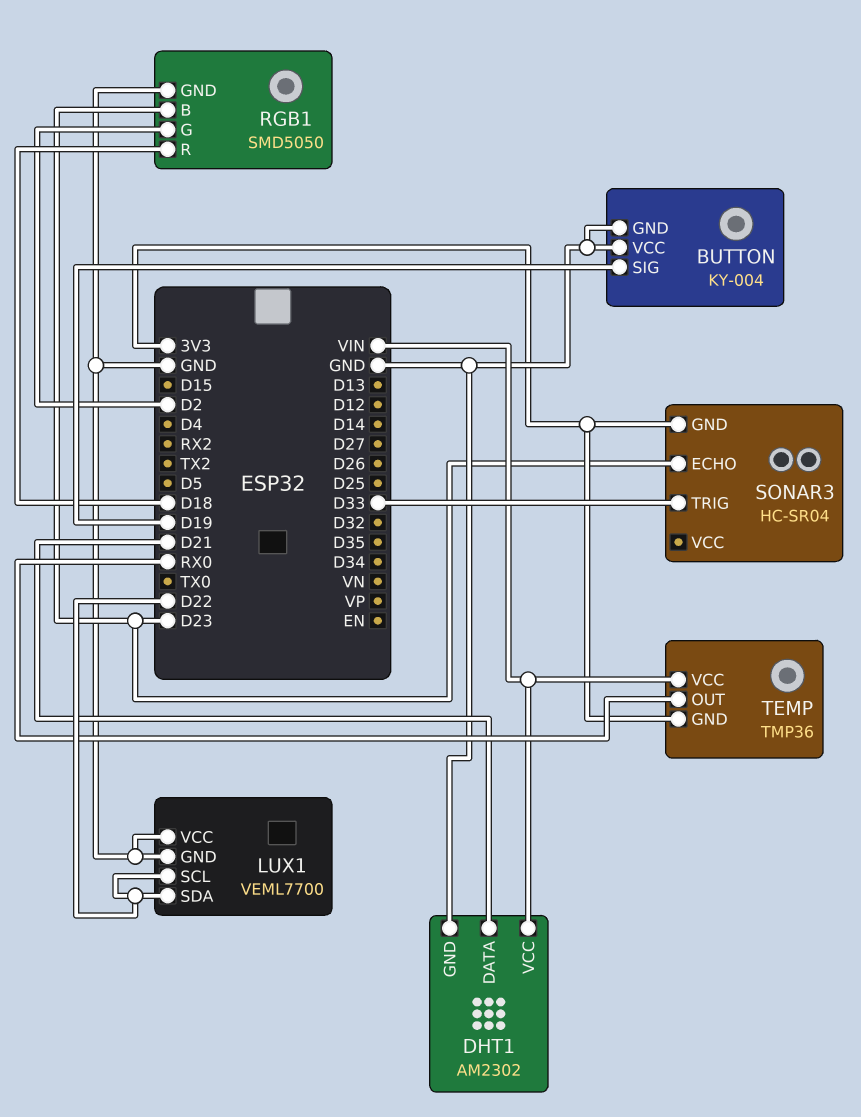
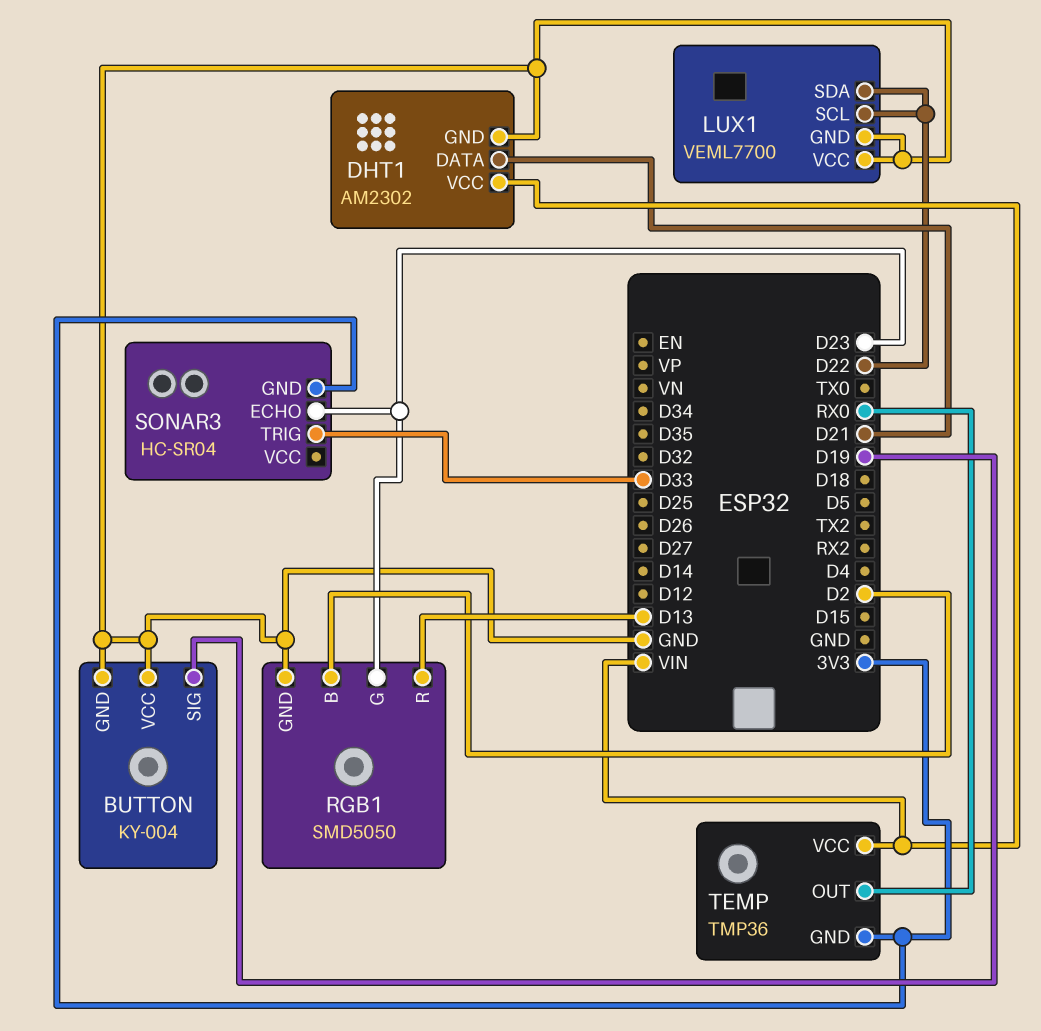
RGB1 pin B: D23 -> D2
RGB1 pin G: D2 -> D23
RGB1 pin R: D18 -> D13

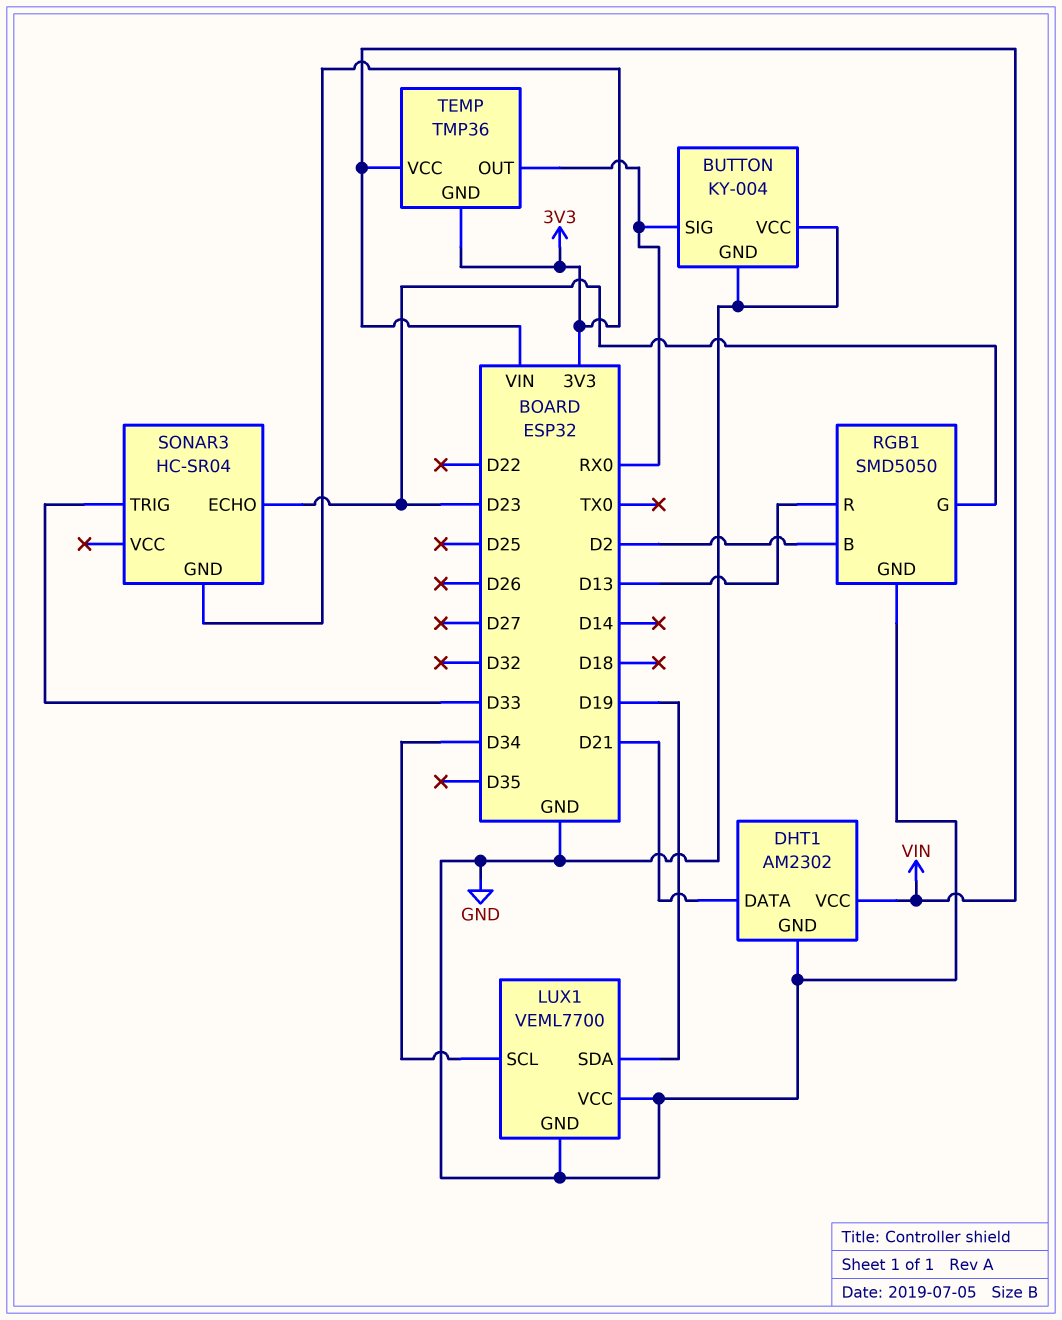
BUTTON pin SIG: D19 -> RX0
LUX1 pin SCL: D22 -> D34
LUX1 pin SDA: D22 -> D19

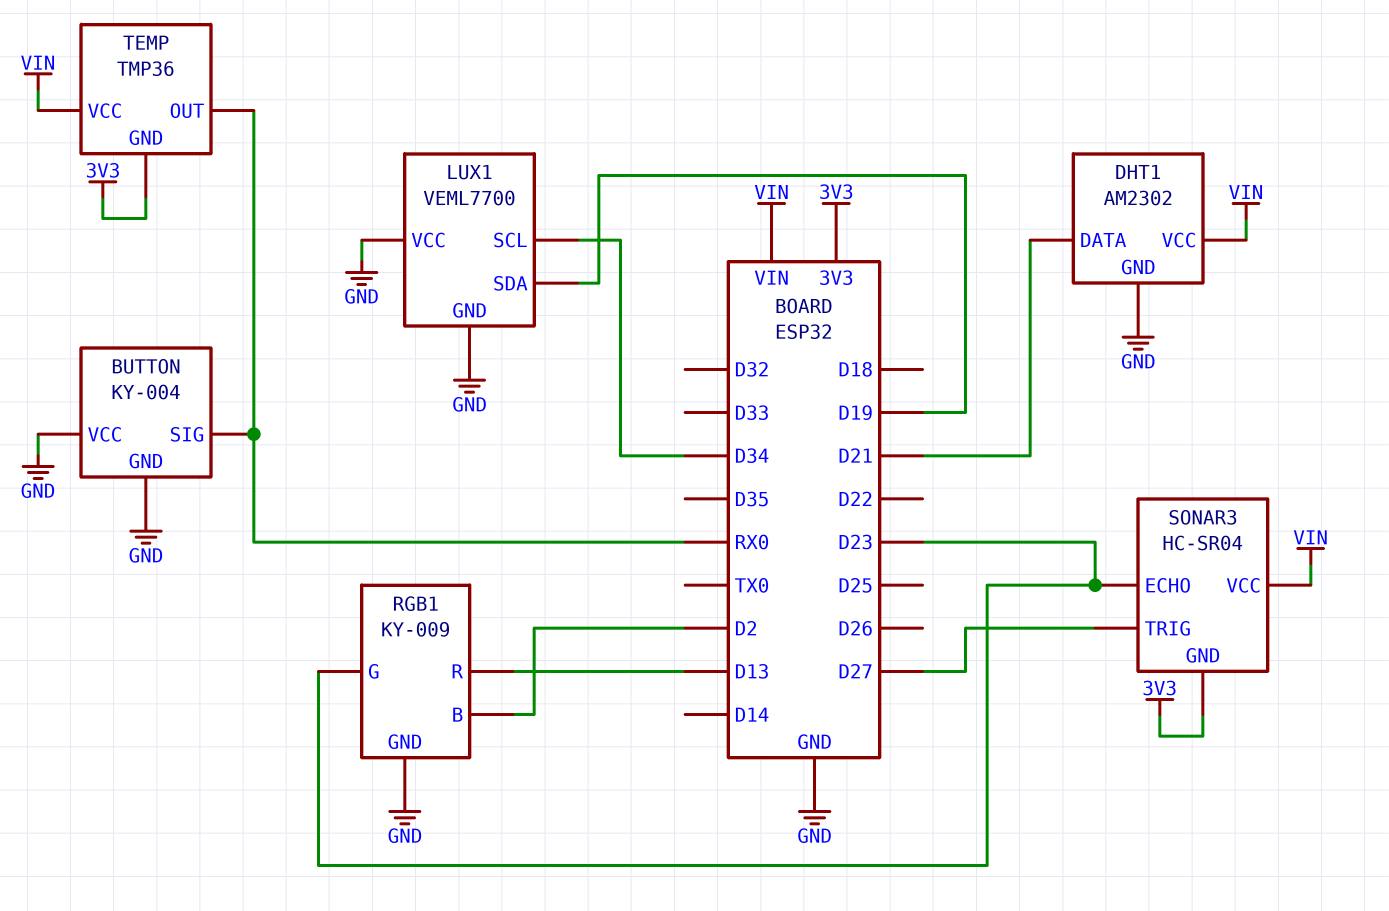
RGB1: SMD5050 -> KY-009
SONAR3 pin TRIG: D33 -> D27
SONAR3 pin VCC: none -> VIN

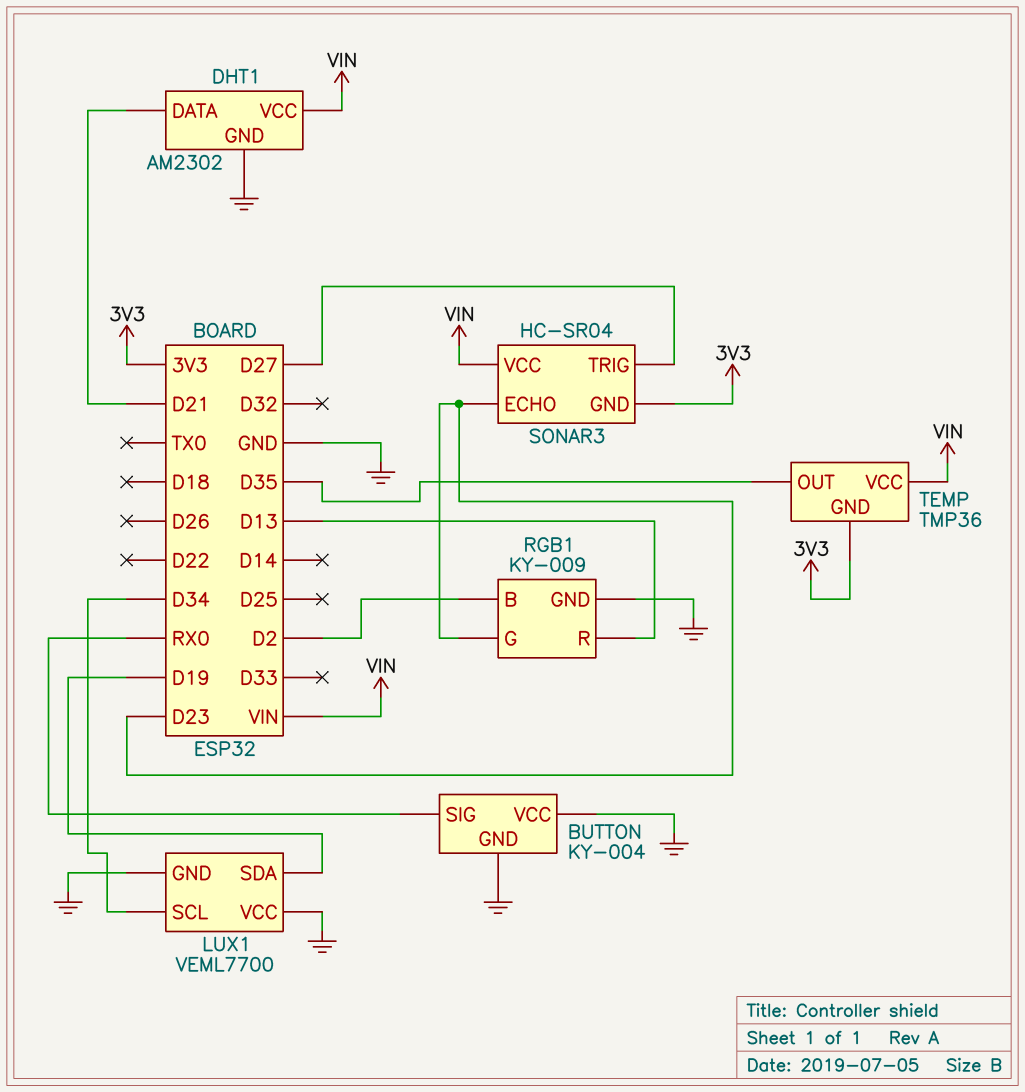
TEMP pin OUT: RX0 -> D35

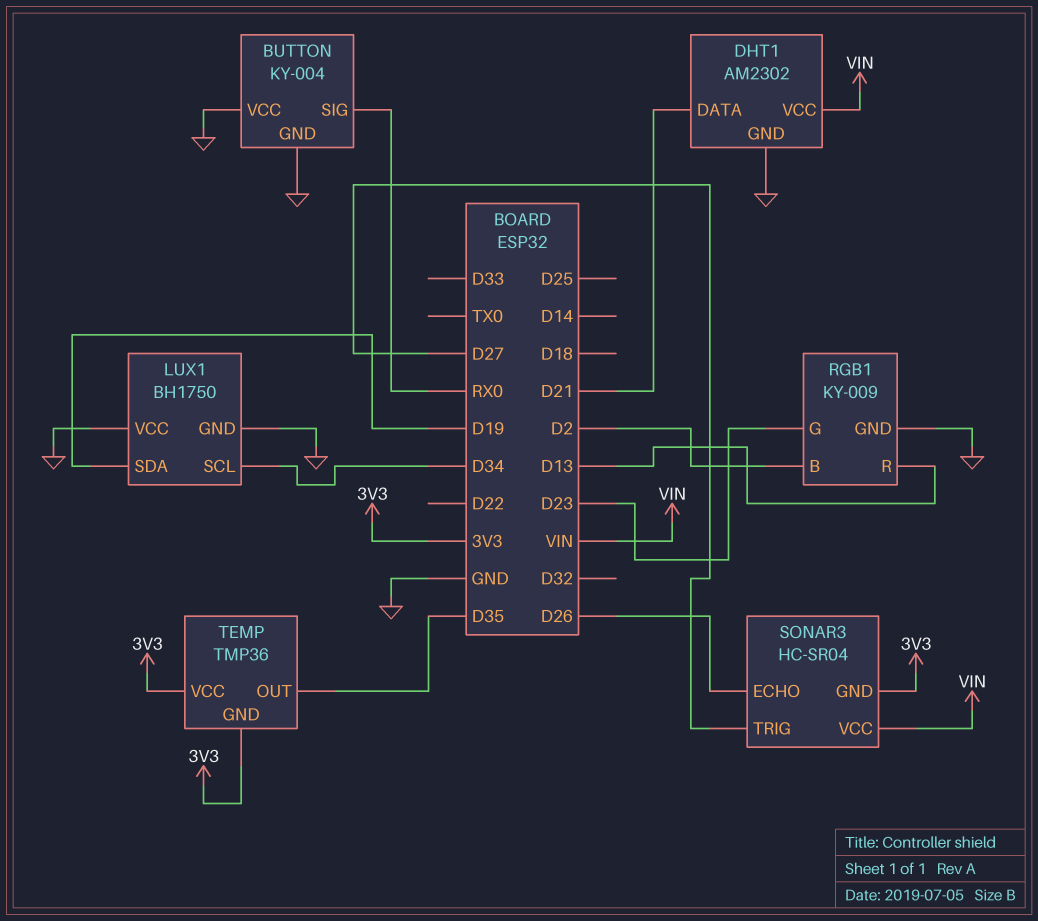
LUX1: VEML7700 -> BH1750
SONAR3 pin ECHO: D23 -> D26
TEMP pin VCC: VIN -> 3V3

